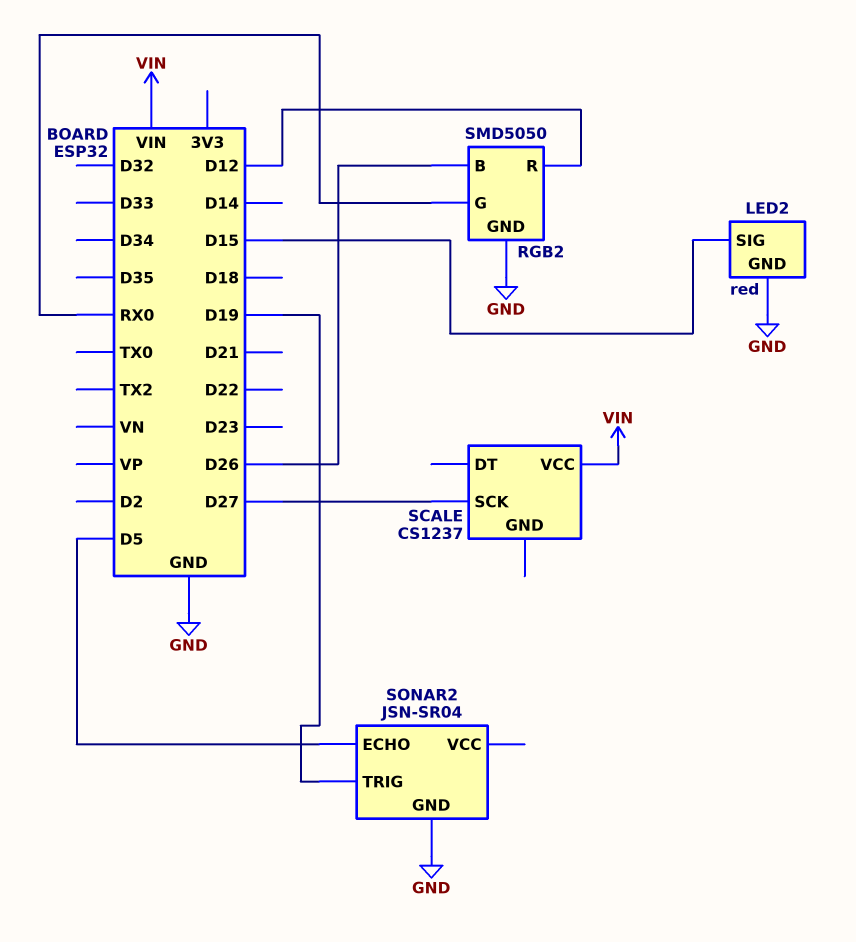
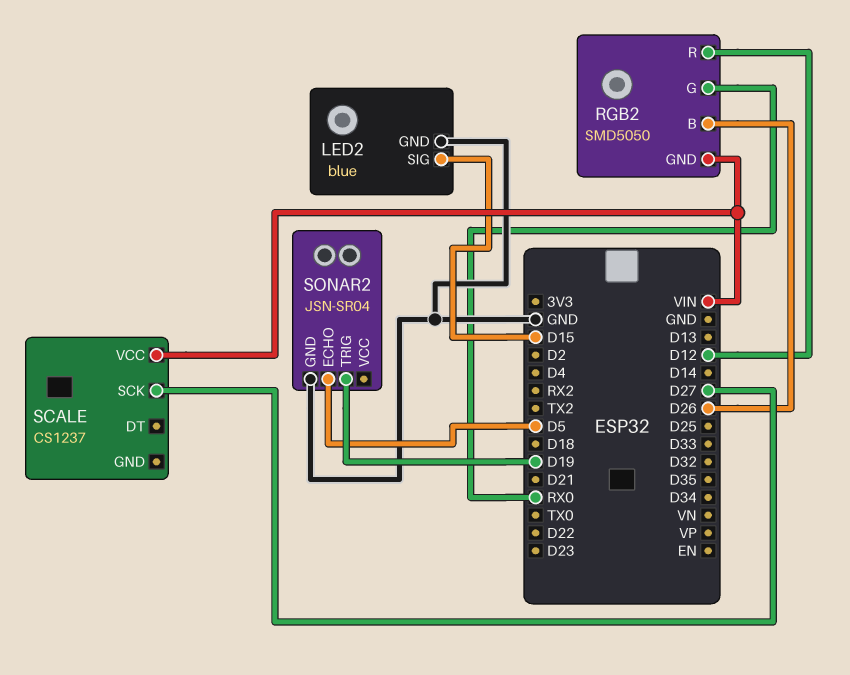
LED2: red -> blue
RGB2 pin GND: GND -> VIN

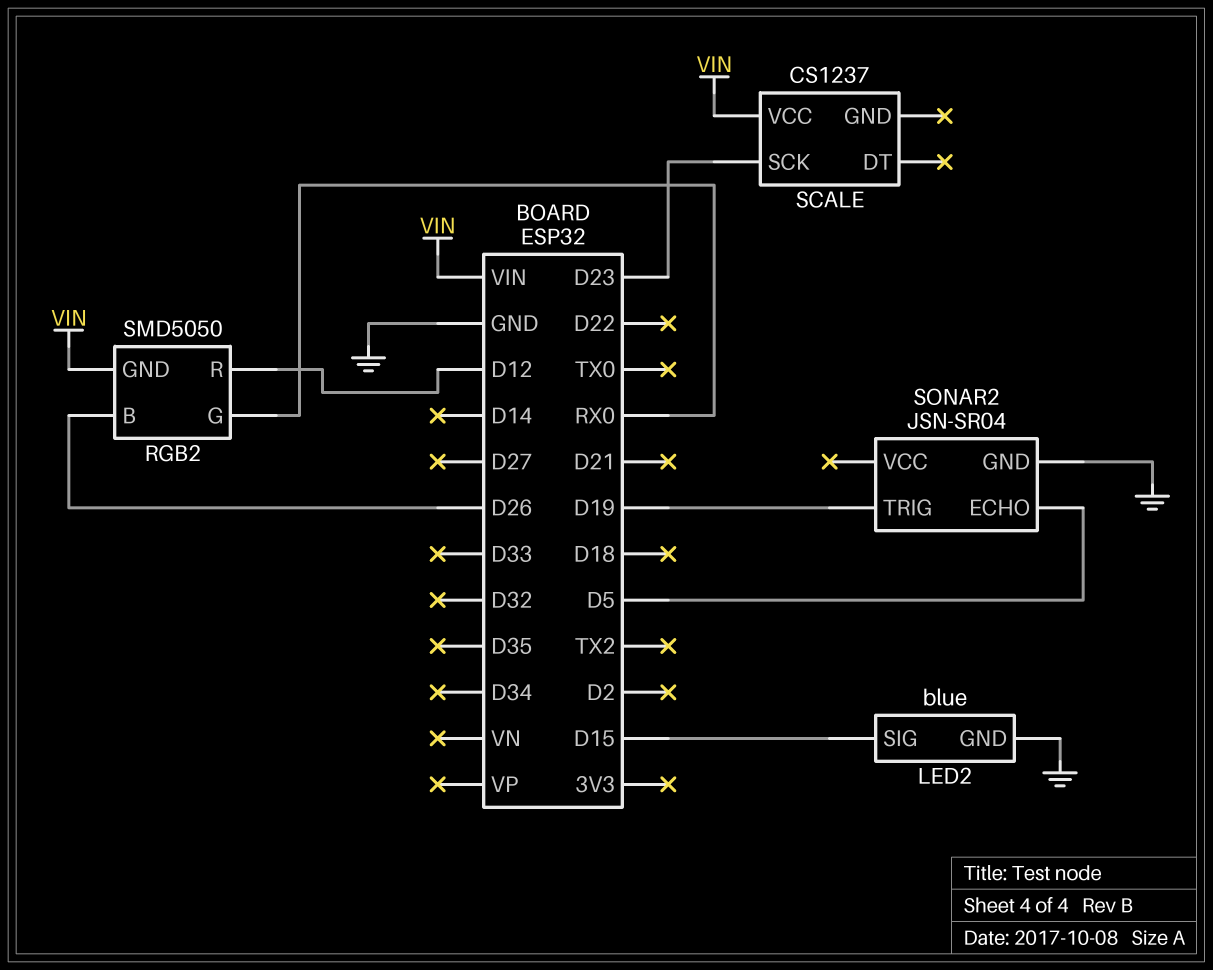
SCALE pin SCK: D27 -> D23

